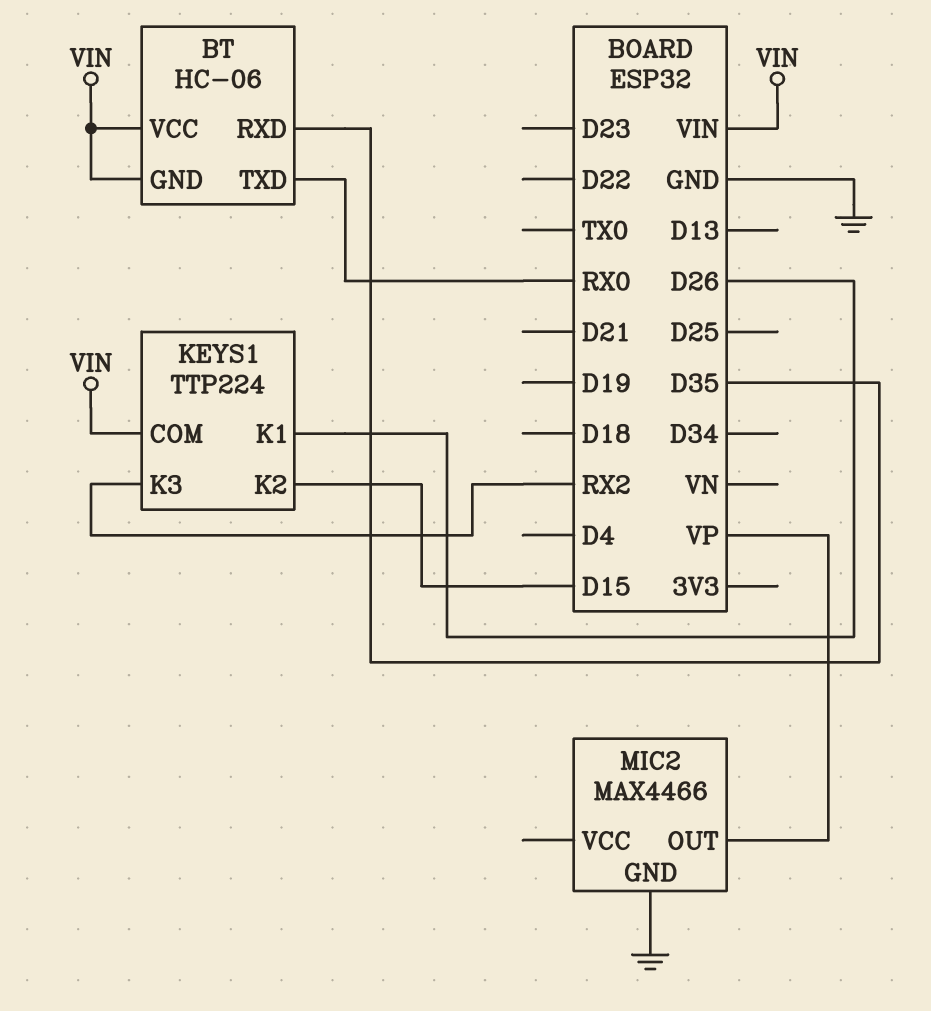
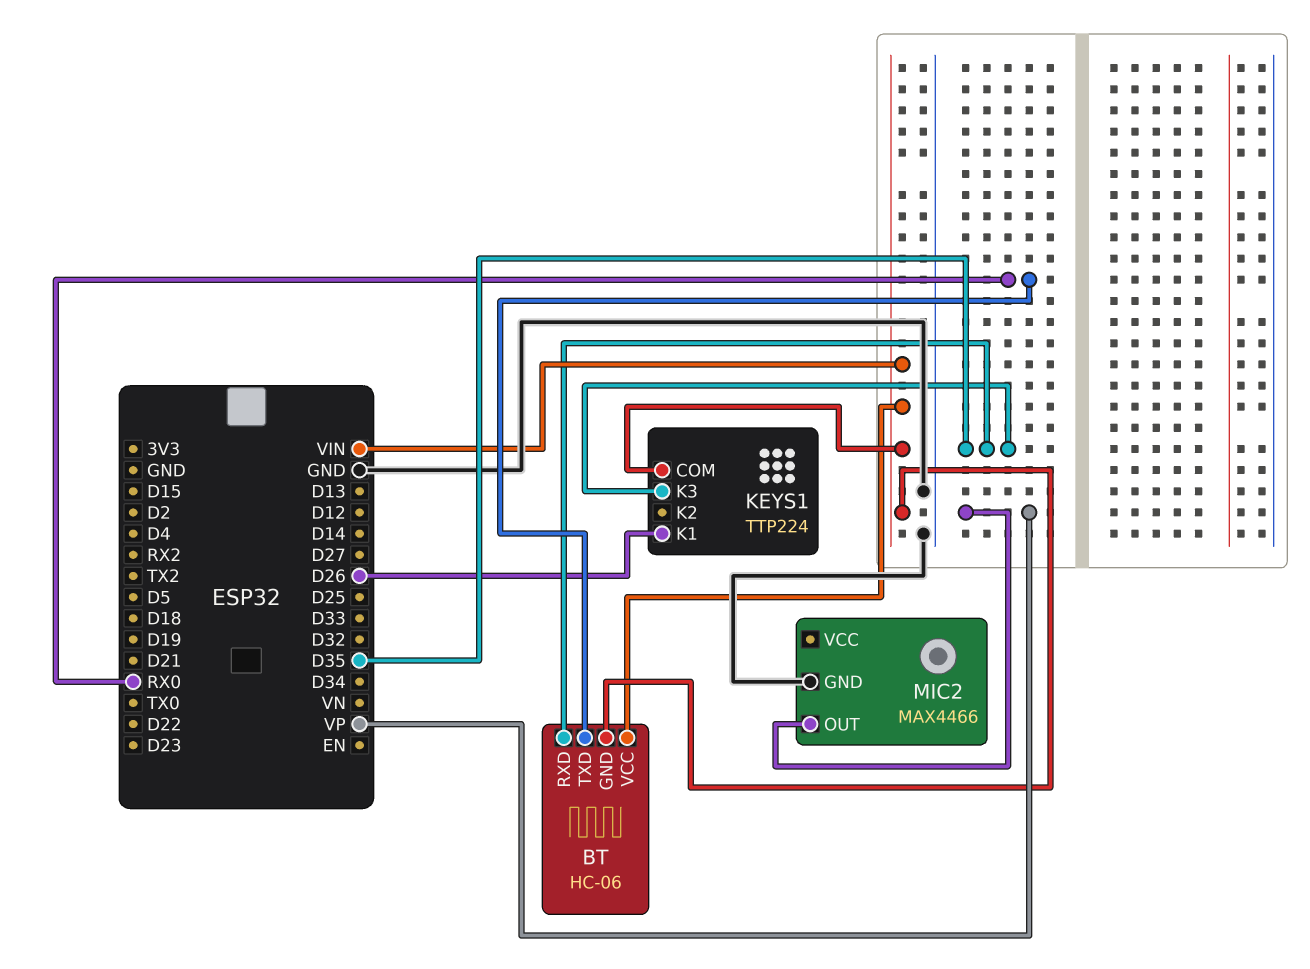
KEYS1 pin K2: D15 -> none
KEYS1 pin K3: RX2 -> D35

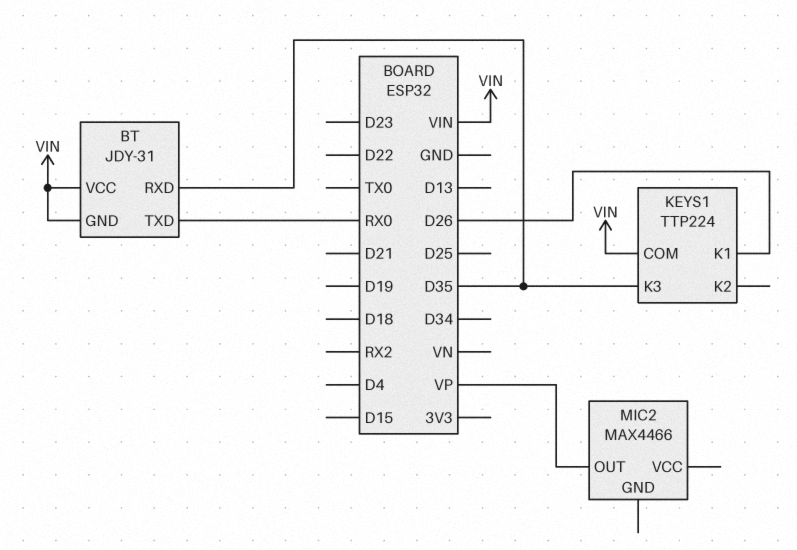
BT: HC-06 -> JDY-31
MIC2 pin GND: GND -> none

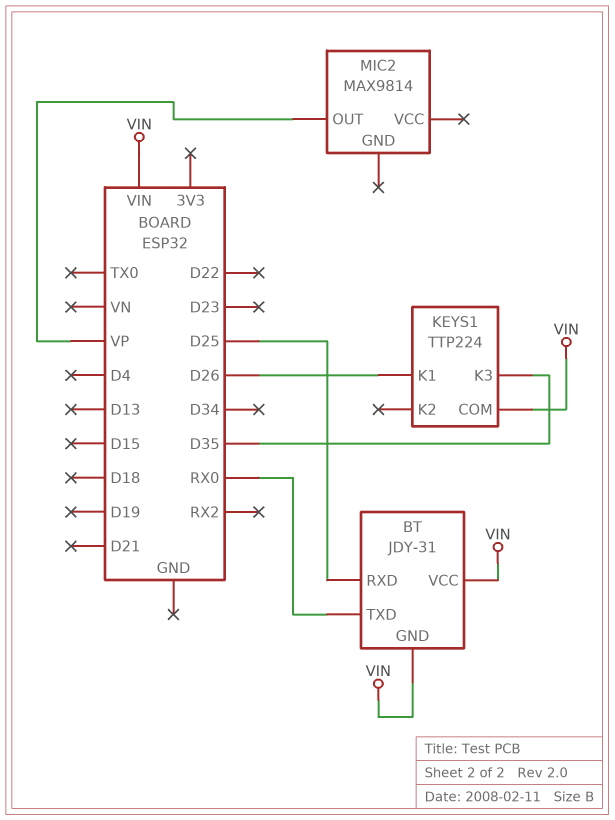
BT pin RXD: D35 -> D25
MIC2: MAX4466 -> MAX9814

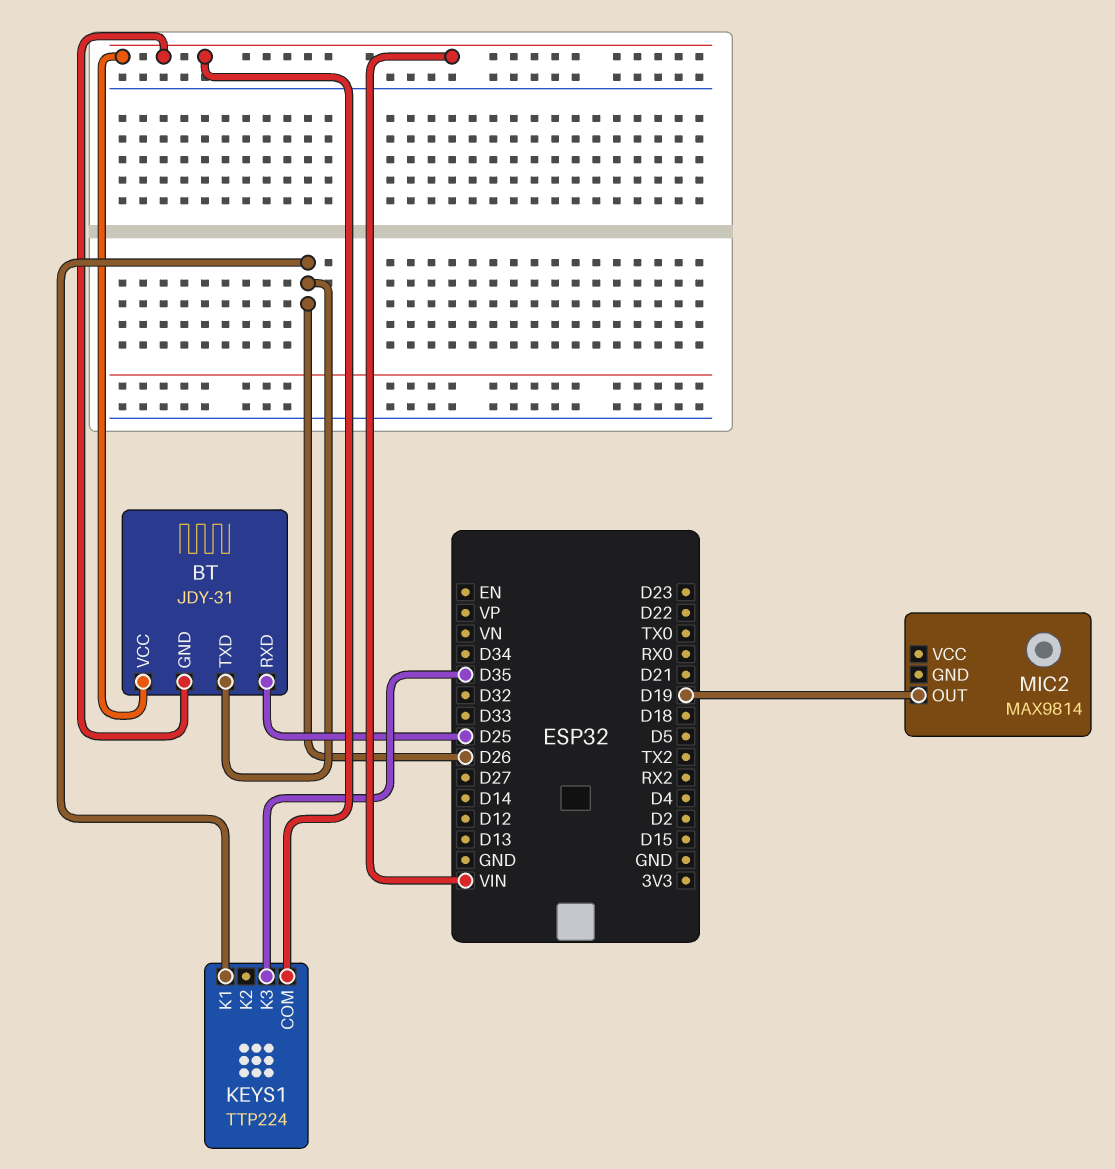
BT pin TXD: RX0 -> D26
MIC2 pin OUT: VP -> D19

